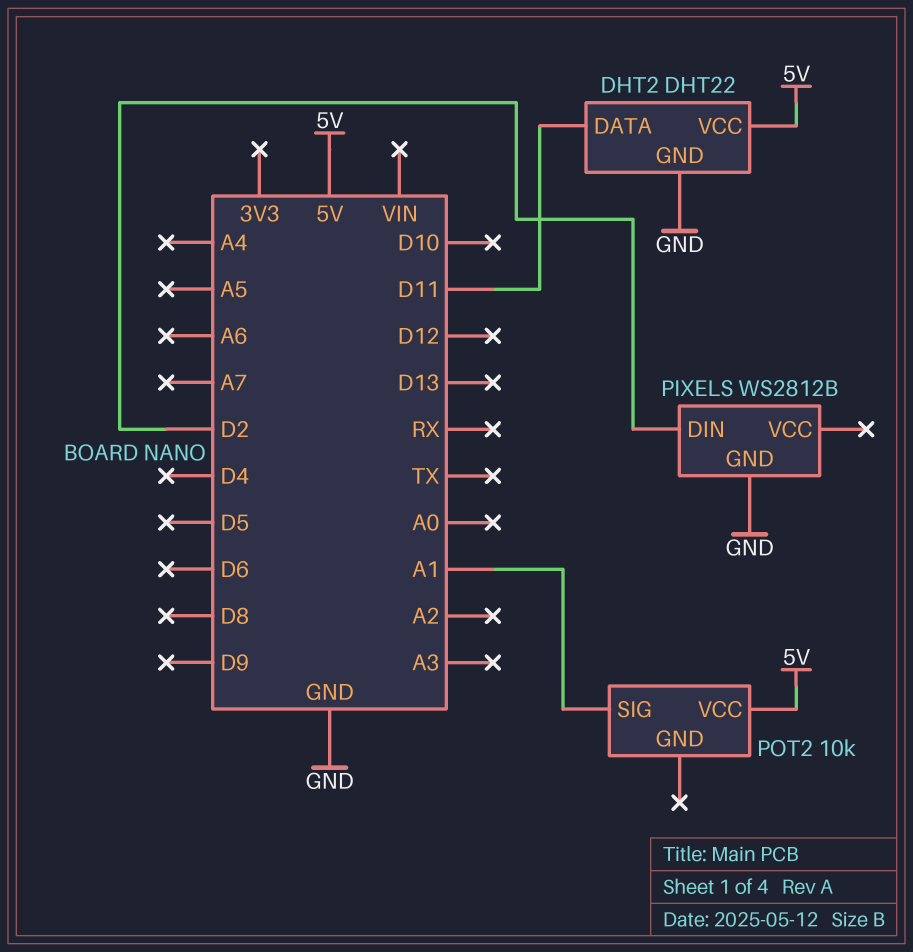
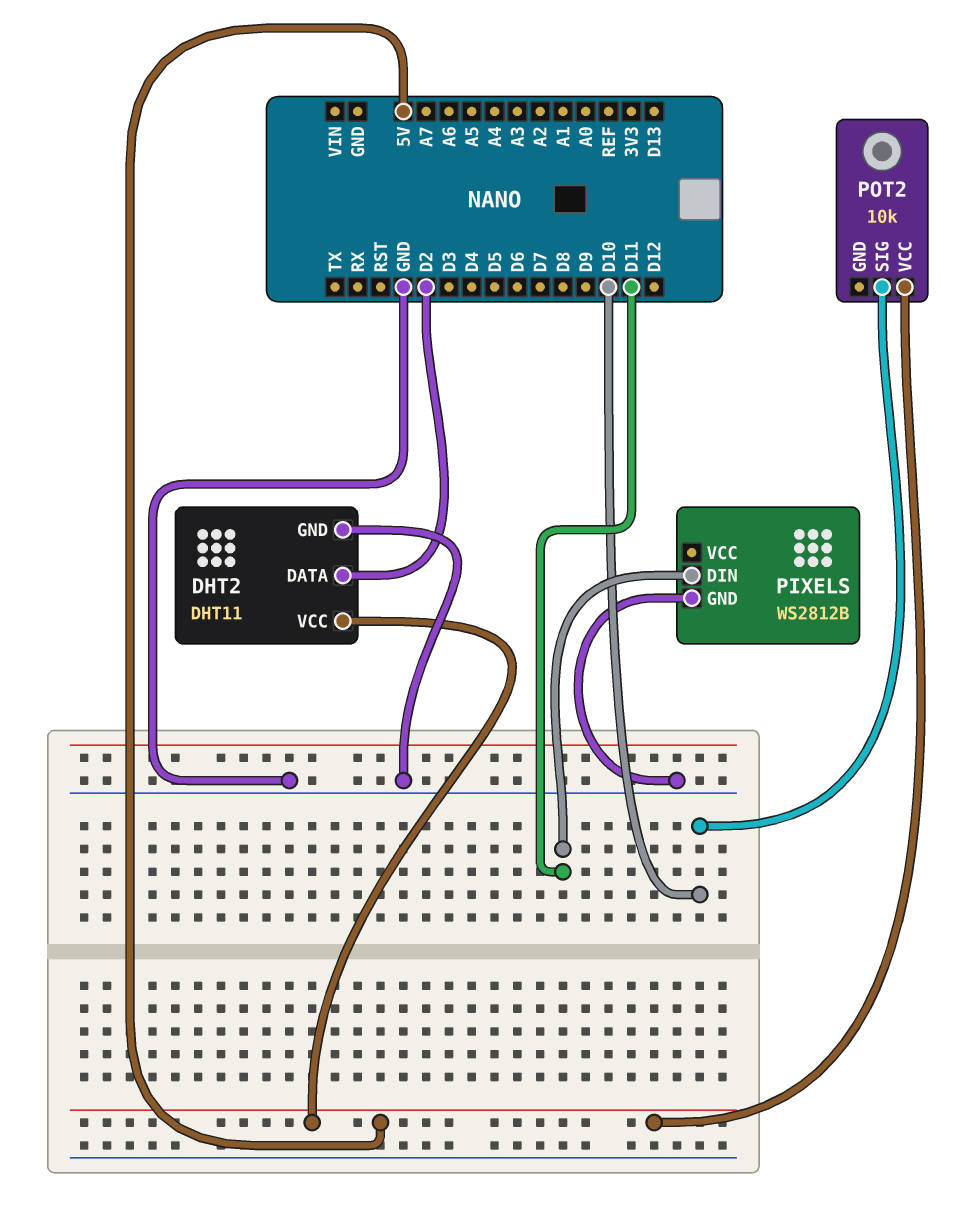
DHT2: DHT22 -> DHT11
DHT2 pin DATA: D11 -> D2
PIXELS pin DIN: D2 -> D11
POT2 pin SIG: A1 -> D10

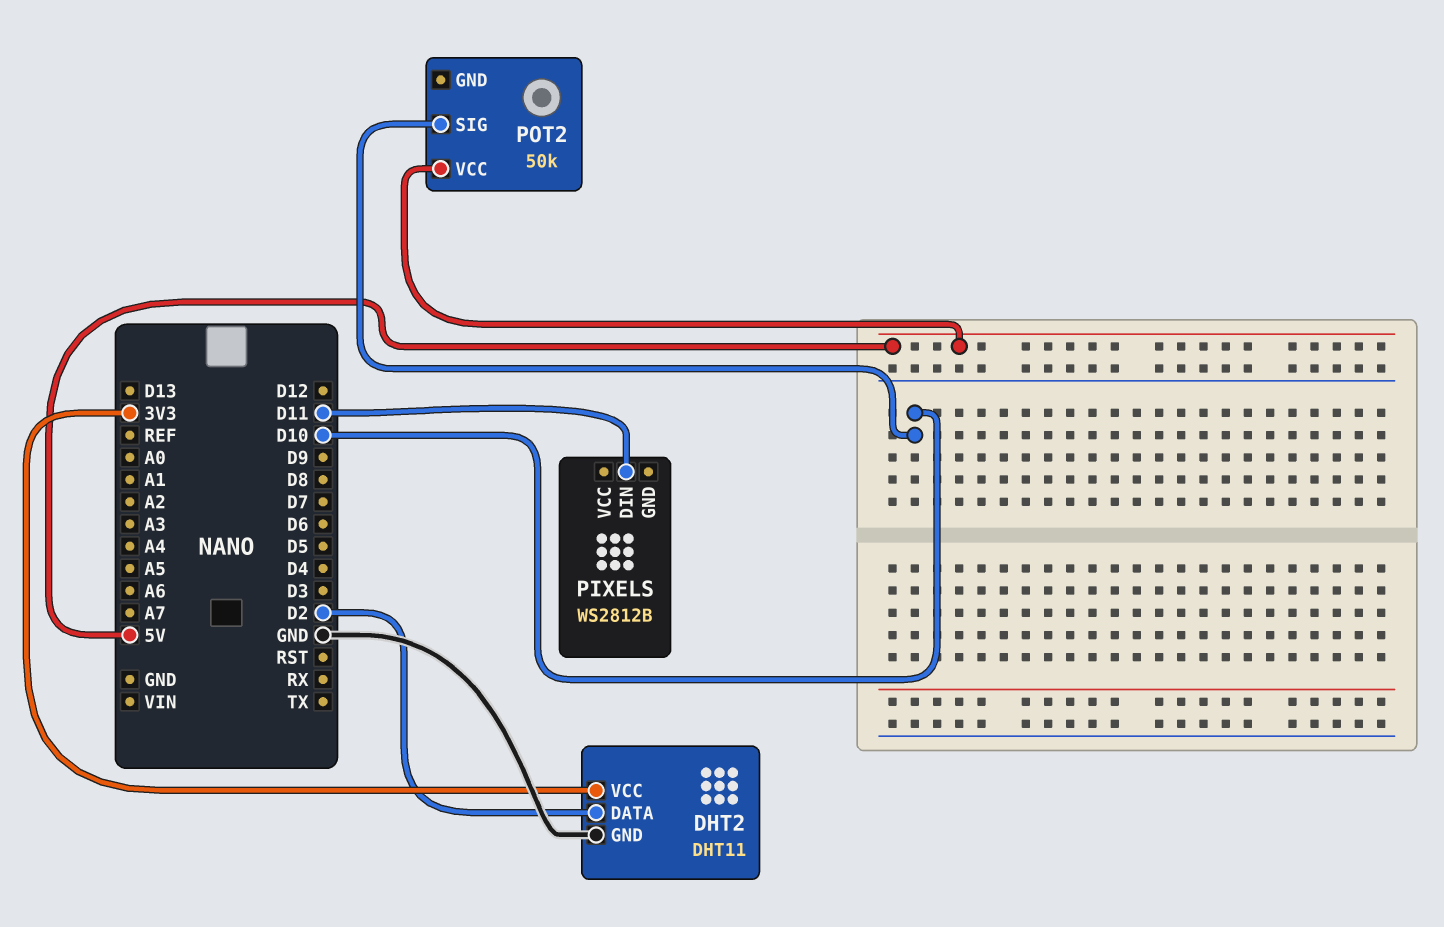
DHT2 pin VCC: 5V -> 3V3
PIXELS pin GND: GND -> none
POT2: 10k -> 50k

